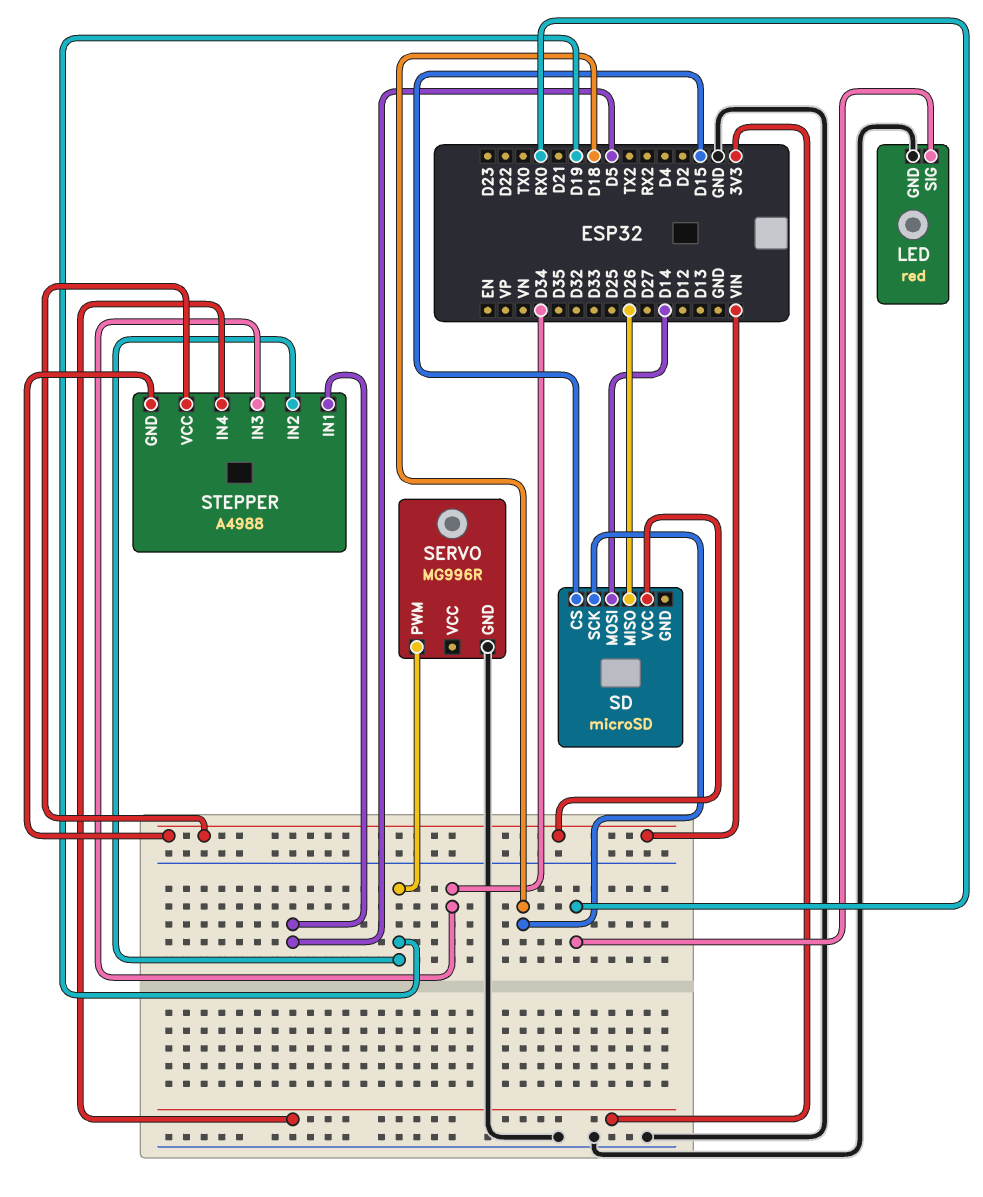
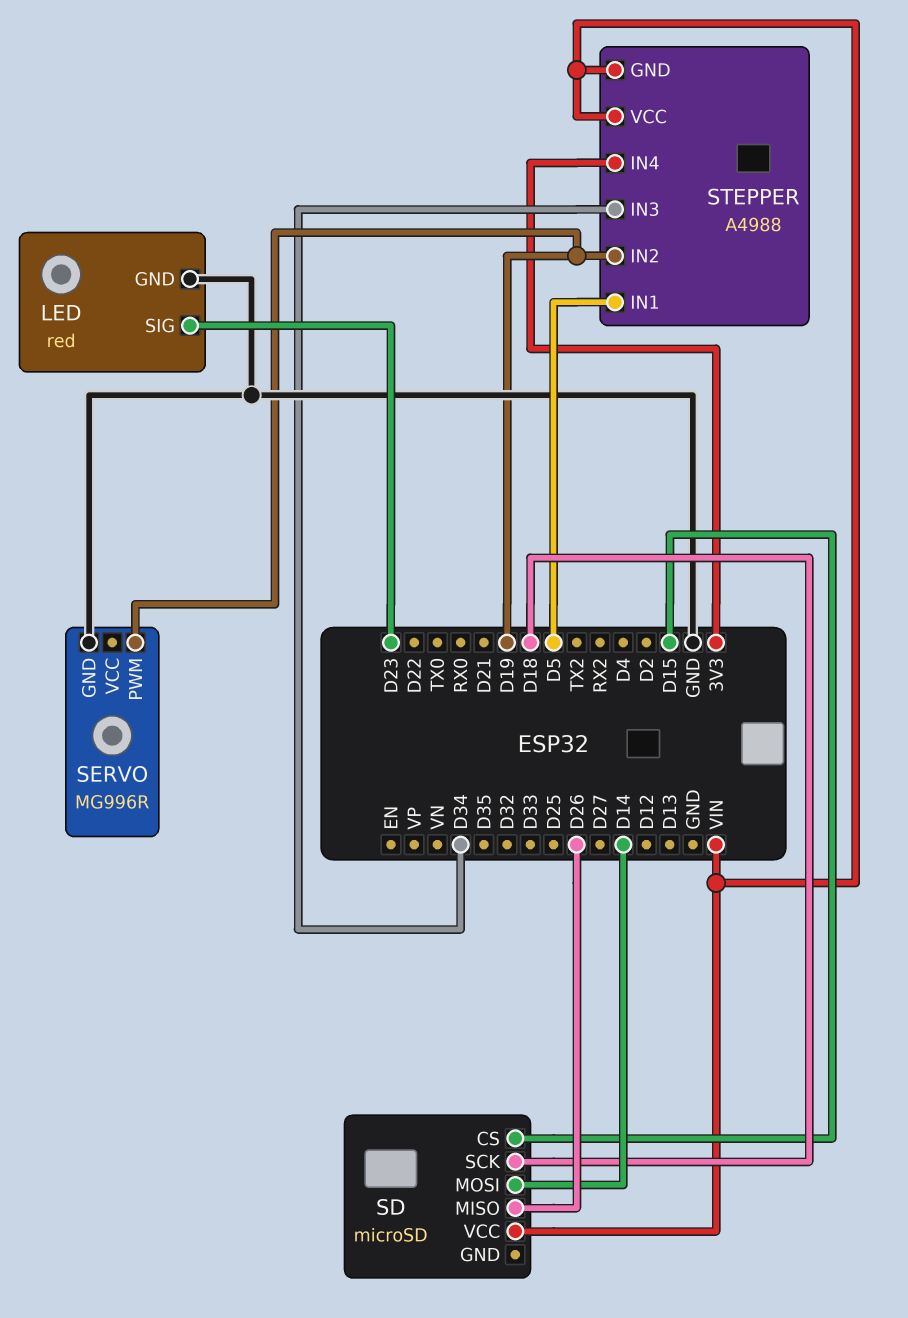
LED pin SIG: RX0 -> D23

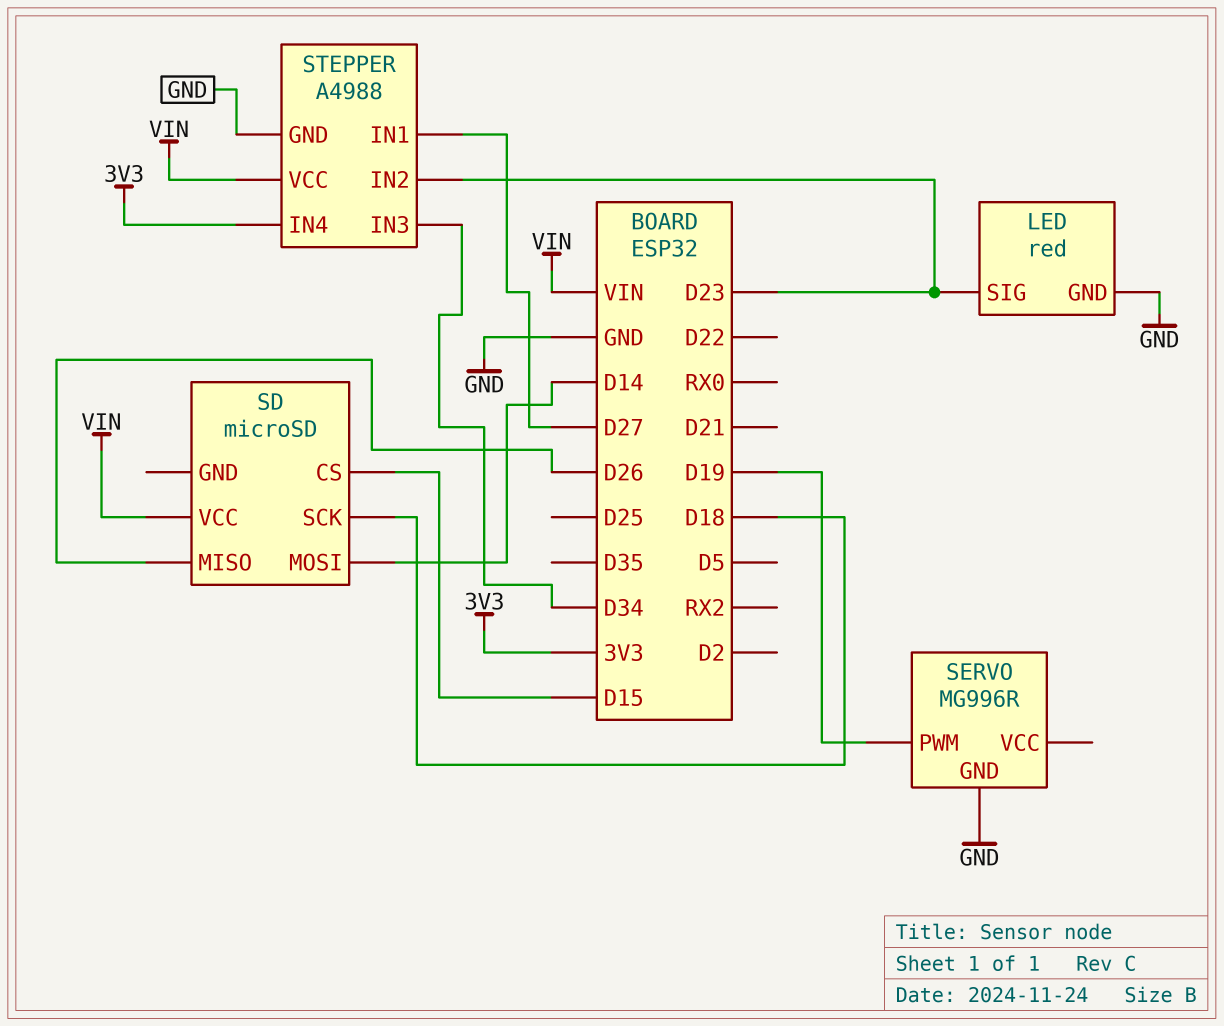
STEPPER pin GND: VIN -> GND
STEPPER pin IN1: D5 -> D27
STEPPER pin IN2: D19 -> D23

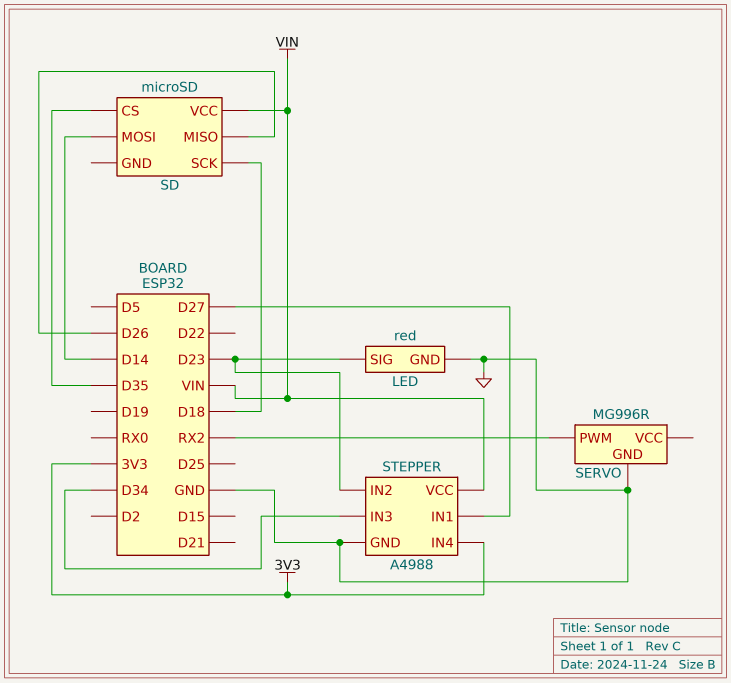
SD pin CS: D15 -> D35
SERVO pin PWM: D19 -> RX2

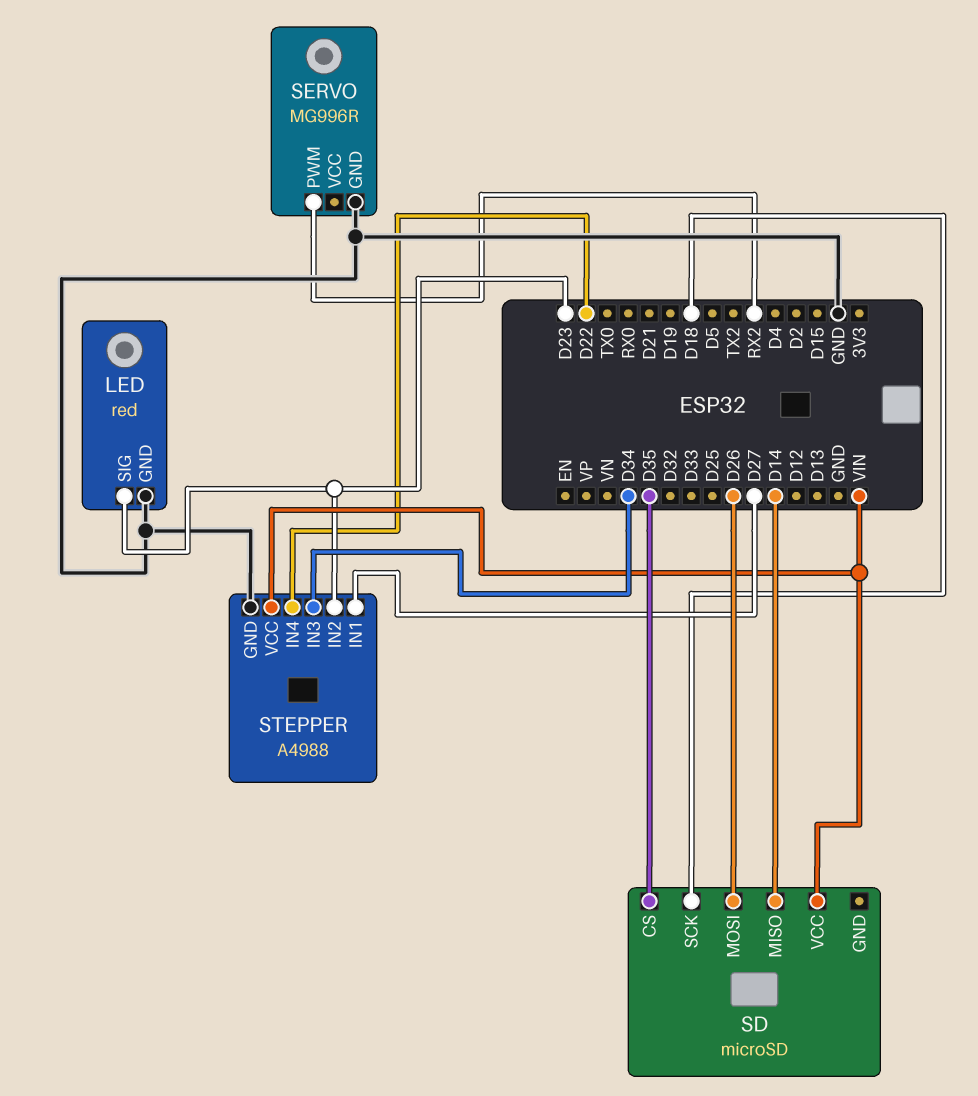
SD pin MISO: D26 -> D14
SD pin MOSI: D14 -> D26
STEPPER pin IN4: 3V3 -> D22

